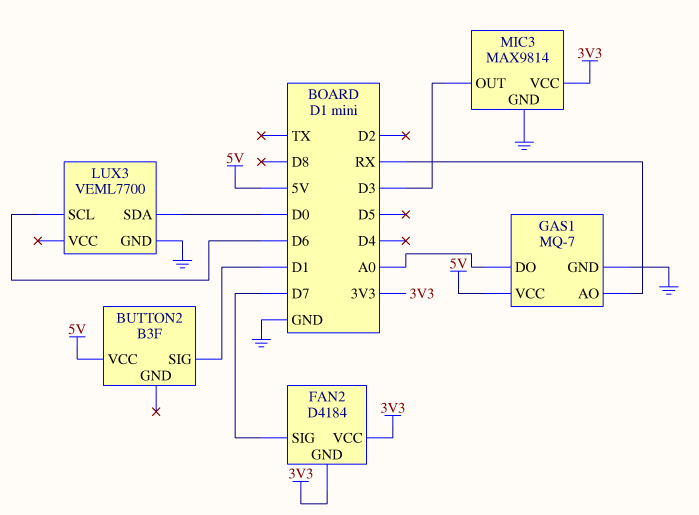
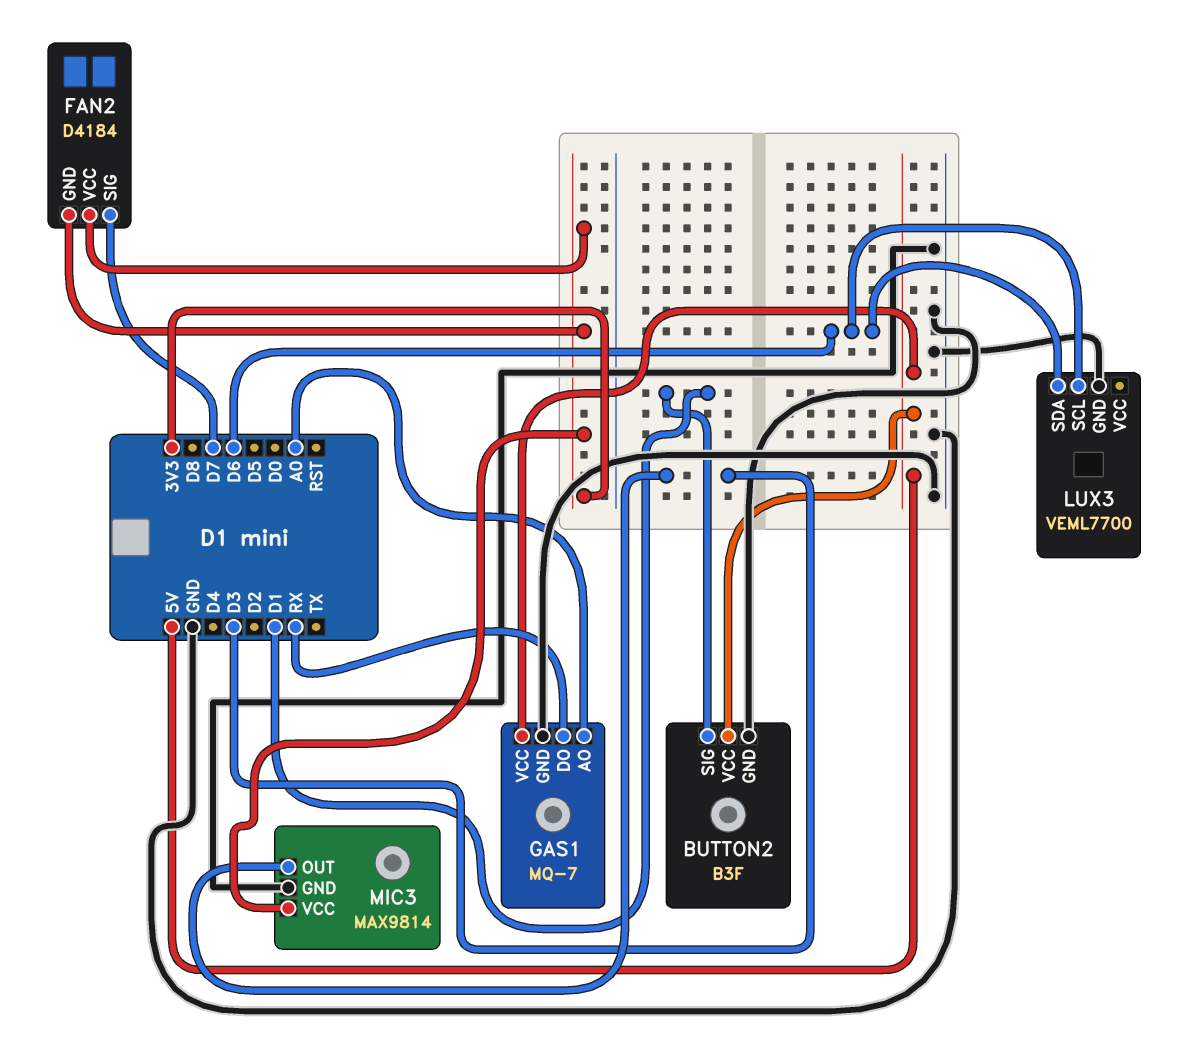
BUTTON2 pin GND: none -> GND
GAS1 pin AO: RX -> A0
GAS1 pin DO: A0 -> RX
LUX3 pin SDA: D0 -> D6

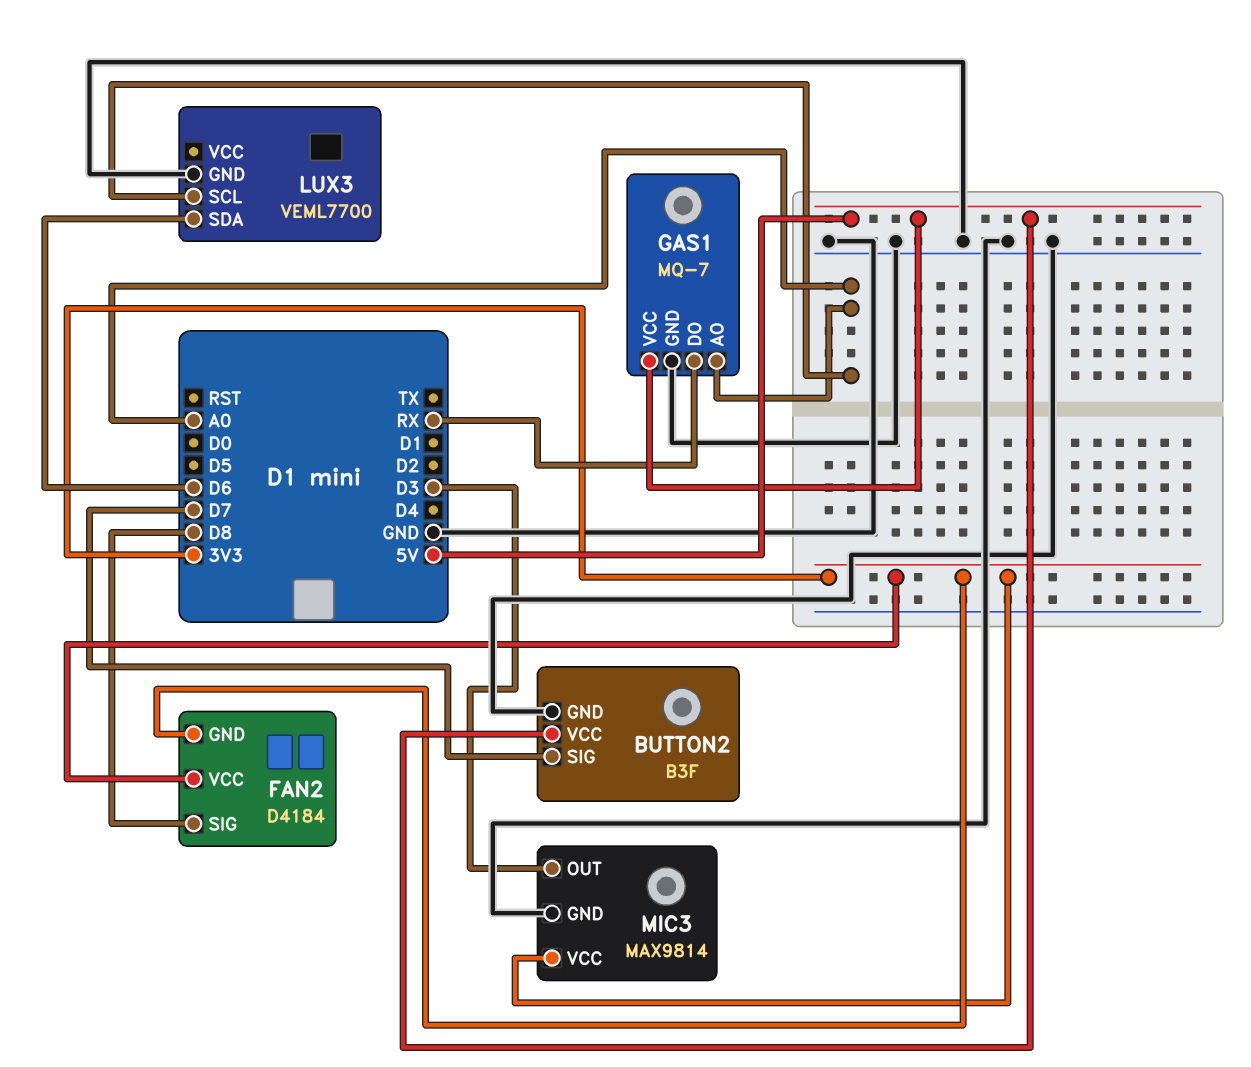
BUTTON2 pin SIG: D1 -> D7
FAN2 pin SIG: D7 -> D8
LUX3 pin SCL: D6 -> A0

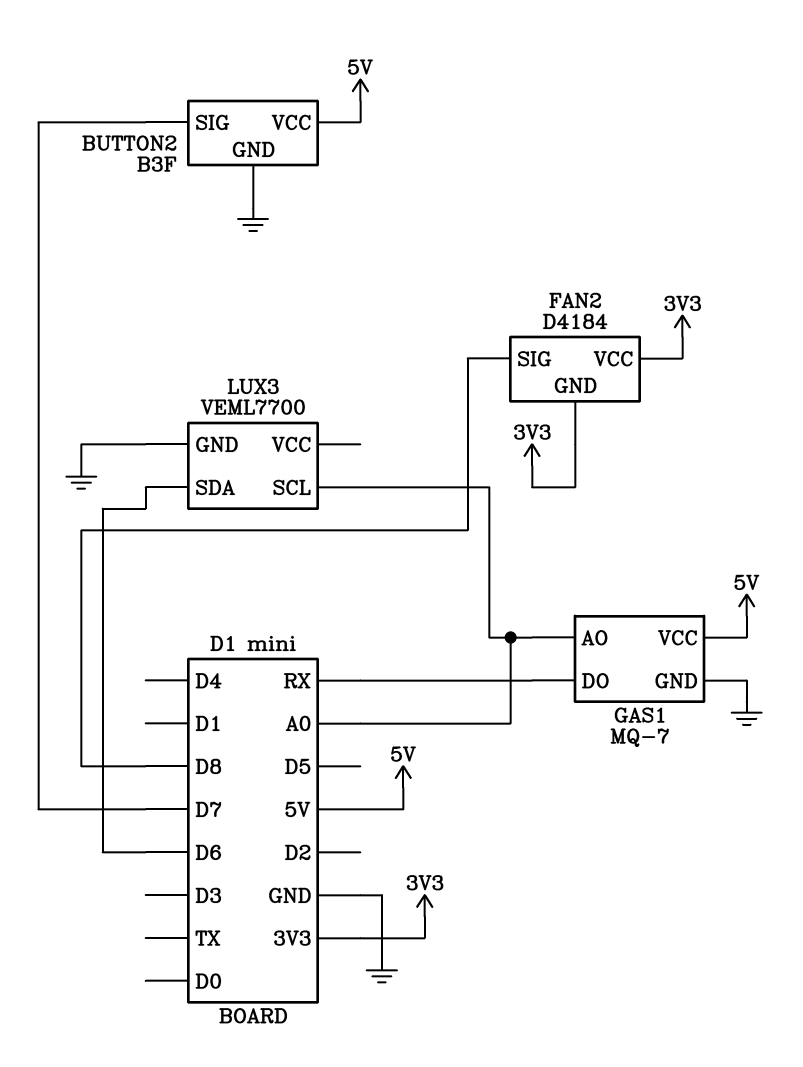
MIC3: MAX9814 -> none
MIC3 pin GND: GND -> none
MIC3 pin OUT: D3 -> none
MIC3 pin VCC: 3V3 -> none

